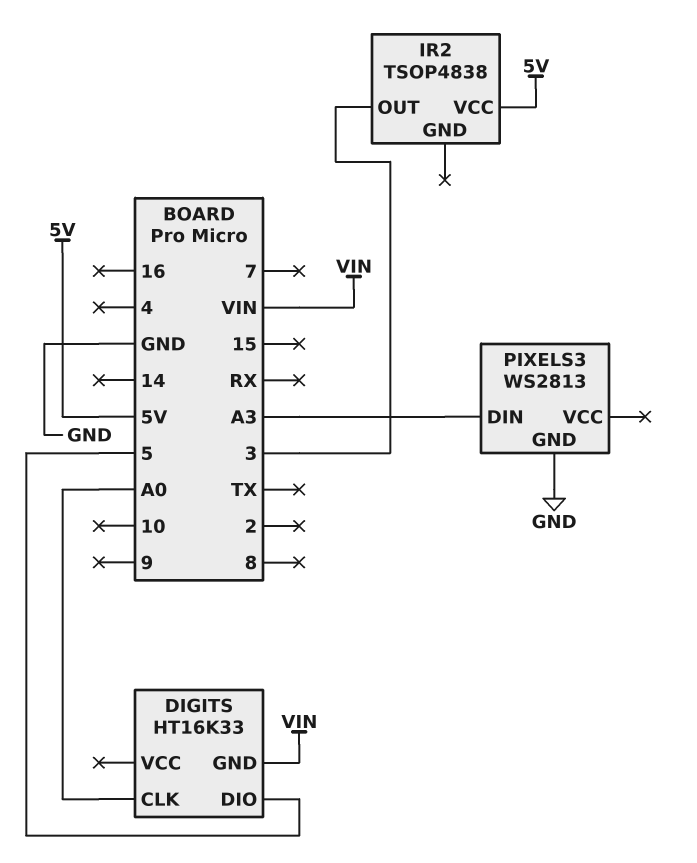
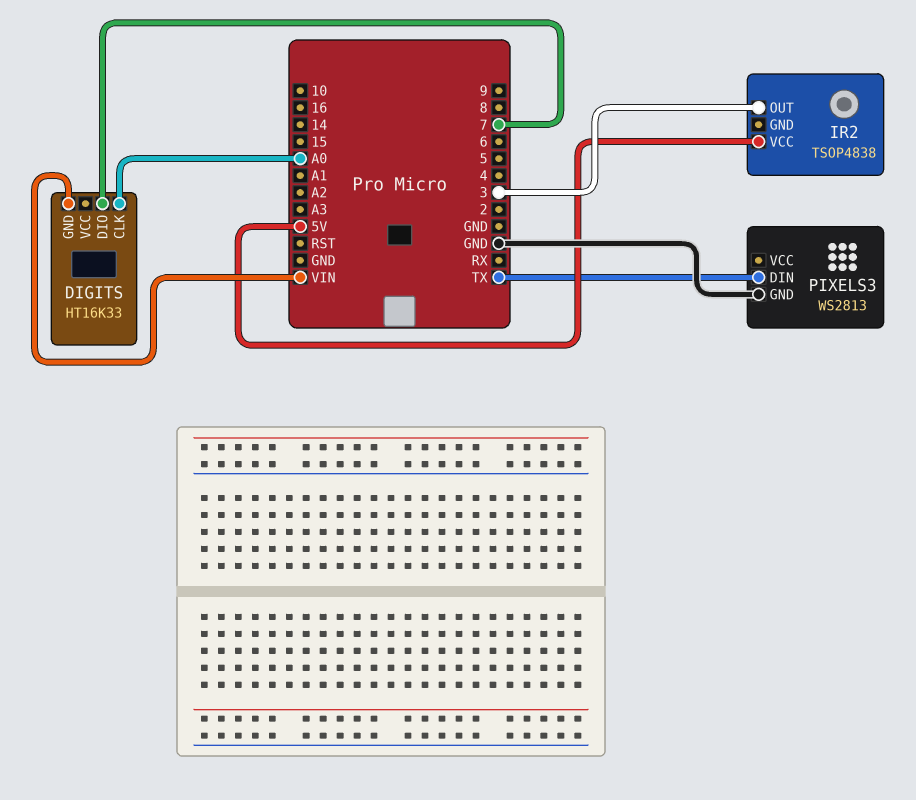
DIGITS pin DIO: 5 -> 7
PIXELS3 pin DIN: A3 -> TX

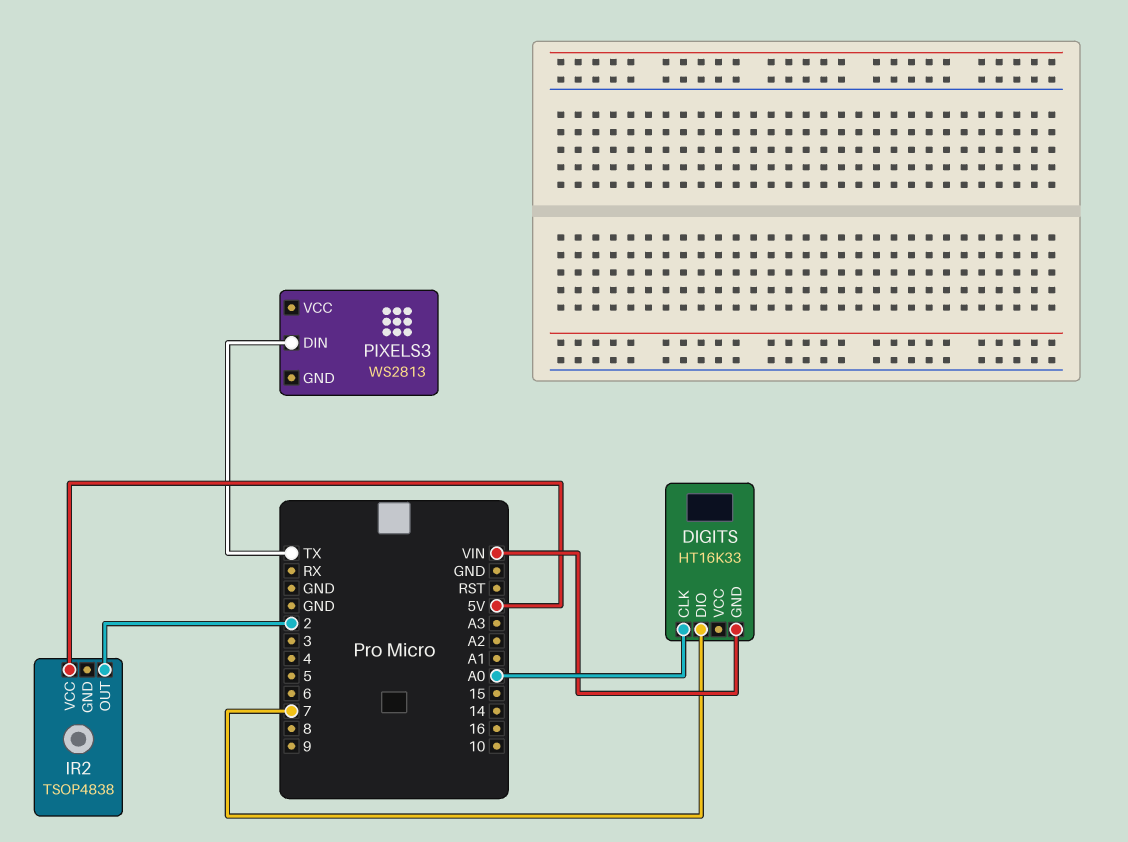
IR2 pin OUT: 3 -> 2
PIXELS3 pin GND: GND -> none

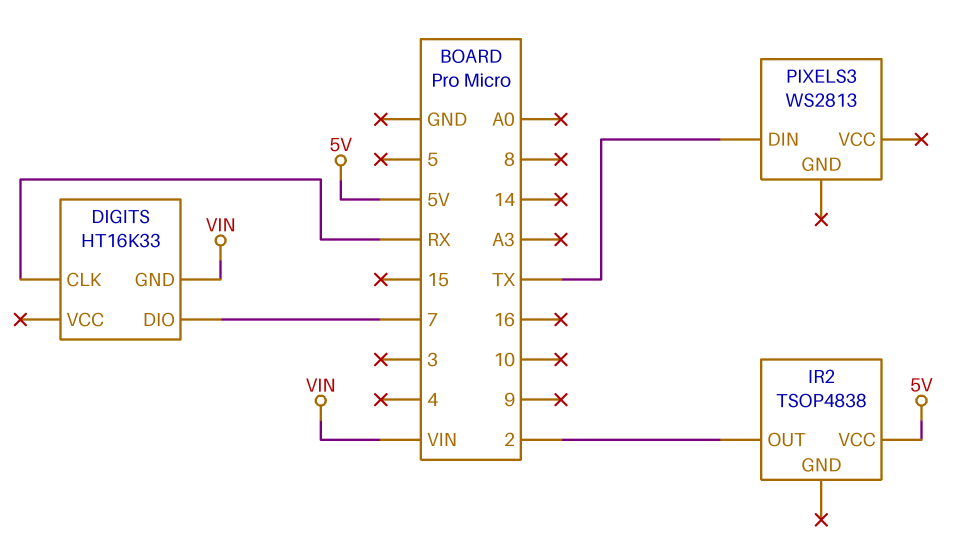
DIGITS pin CLK: A0 -> RX

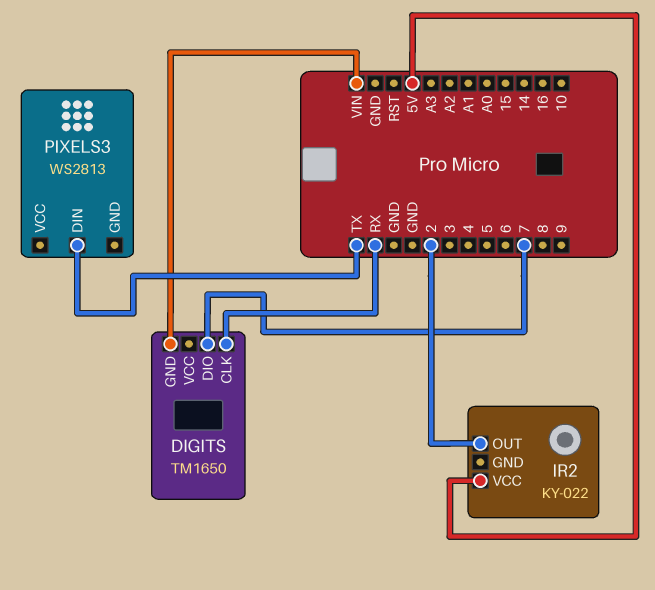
DIGITS: HT16K33 -> TM1650
IR2: TSOP4838 -> KY-022

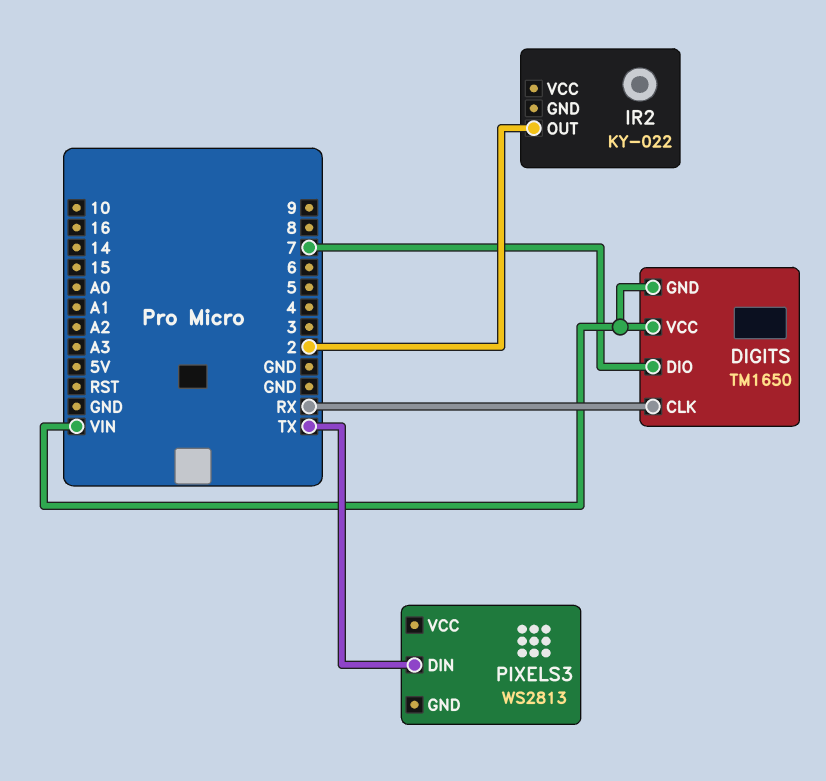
DIGITS pin VCC: none -> VIN
IR2 pin VCC: 5V -> none

